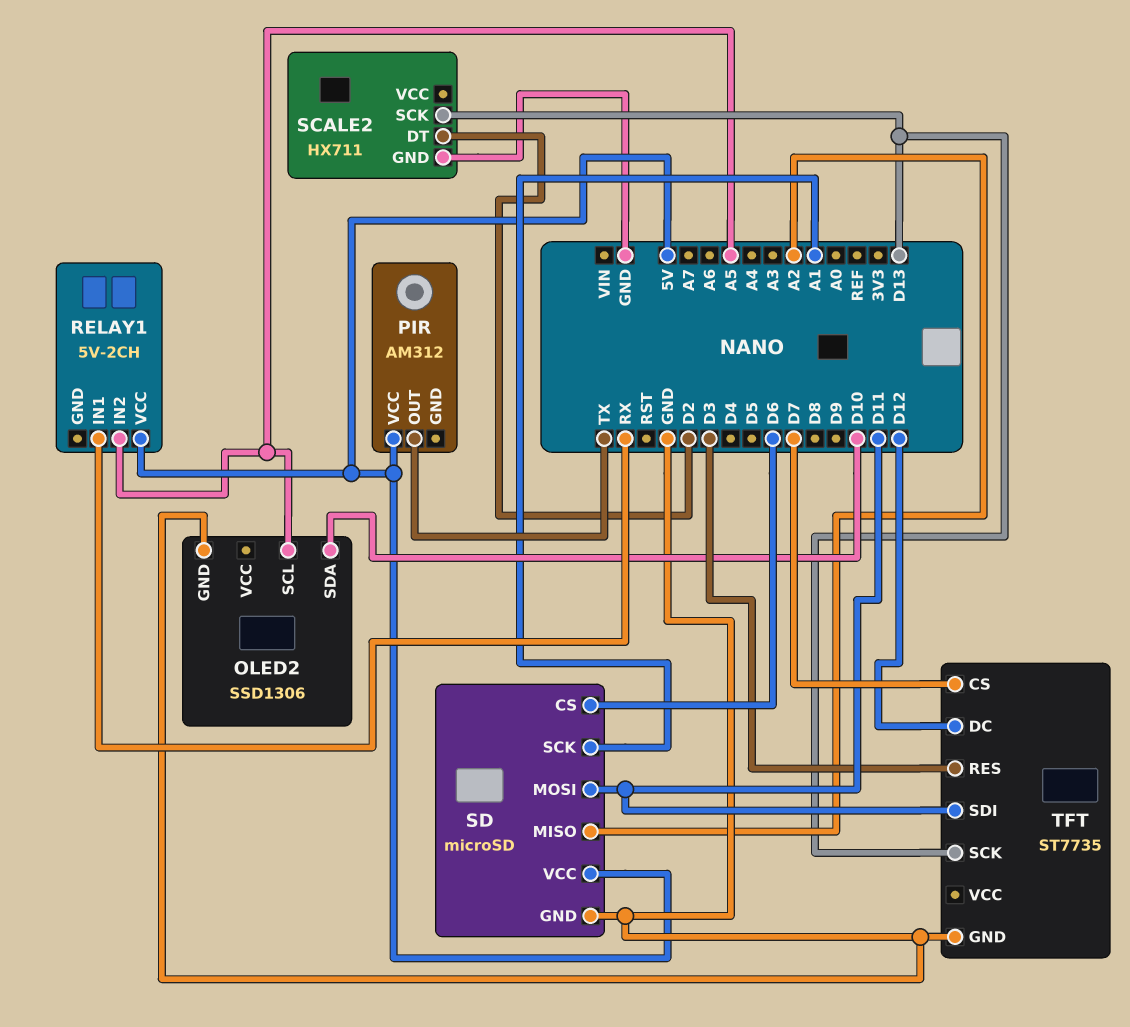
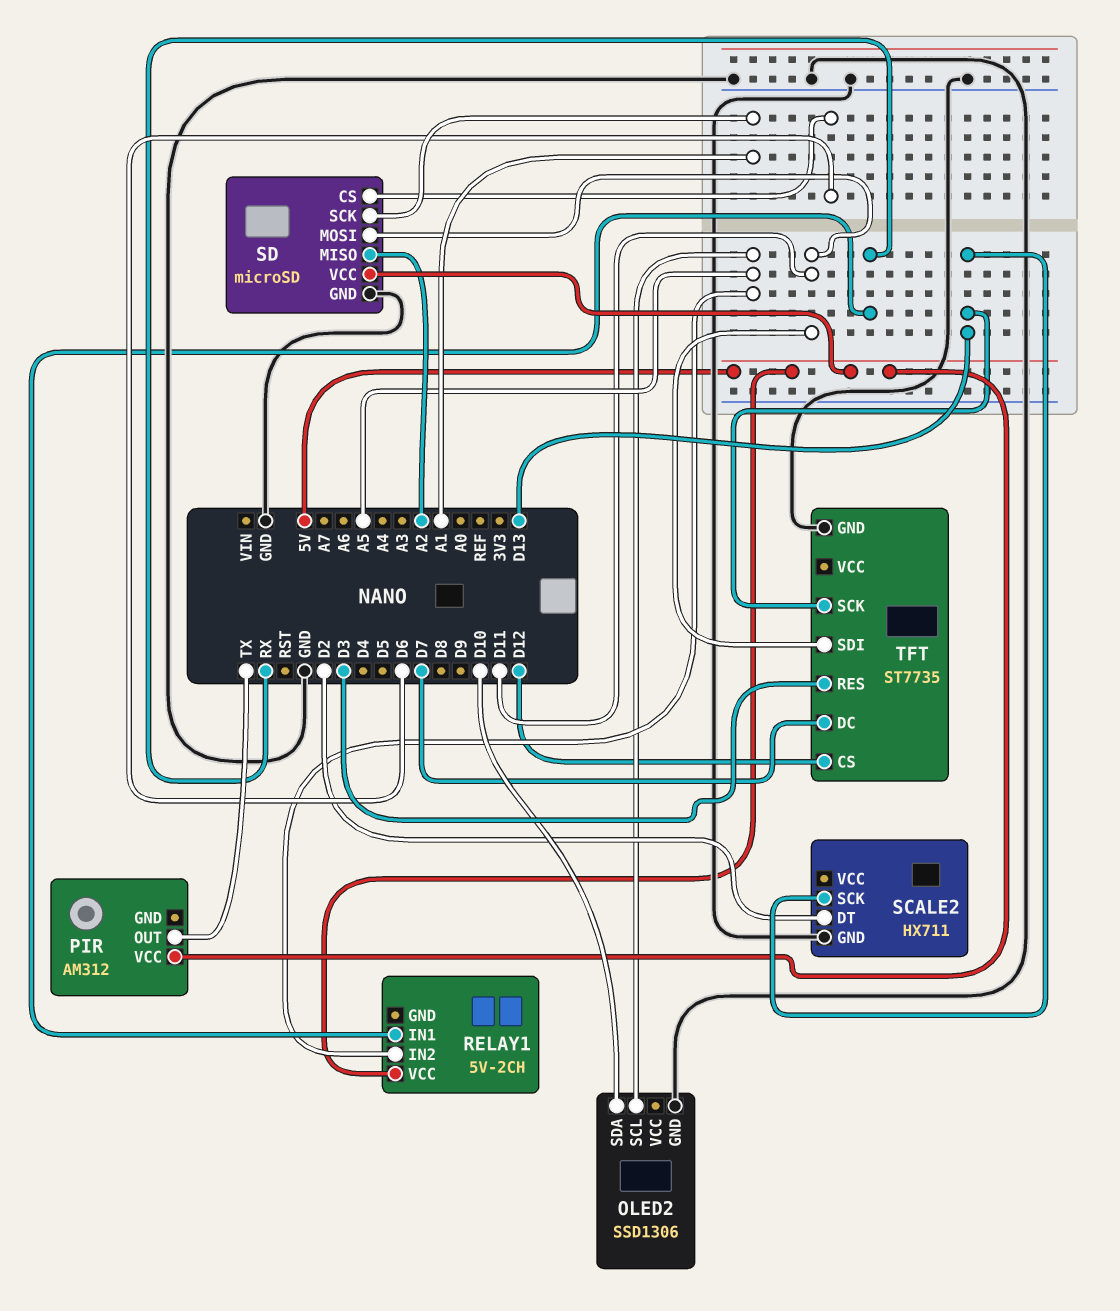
TFT pin CS: D7 -> D12
TFT pin DC: D12 -> D7

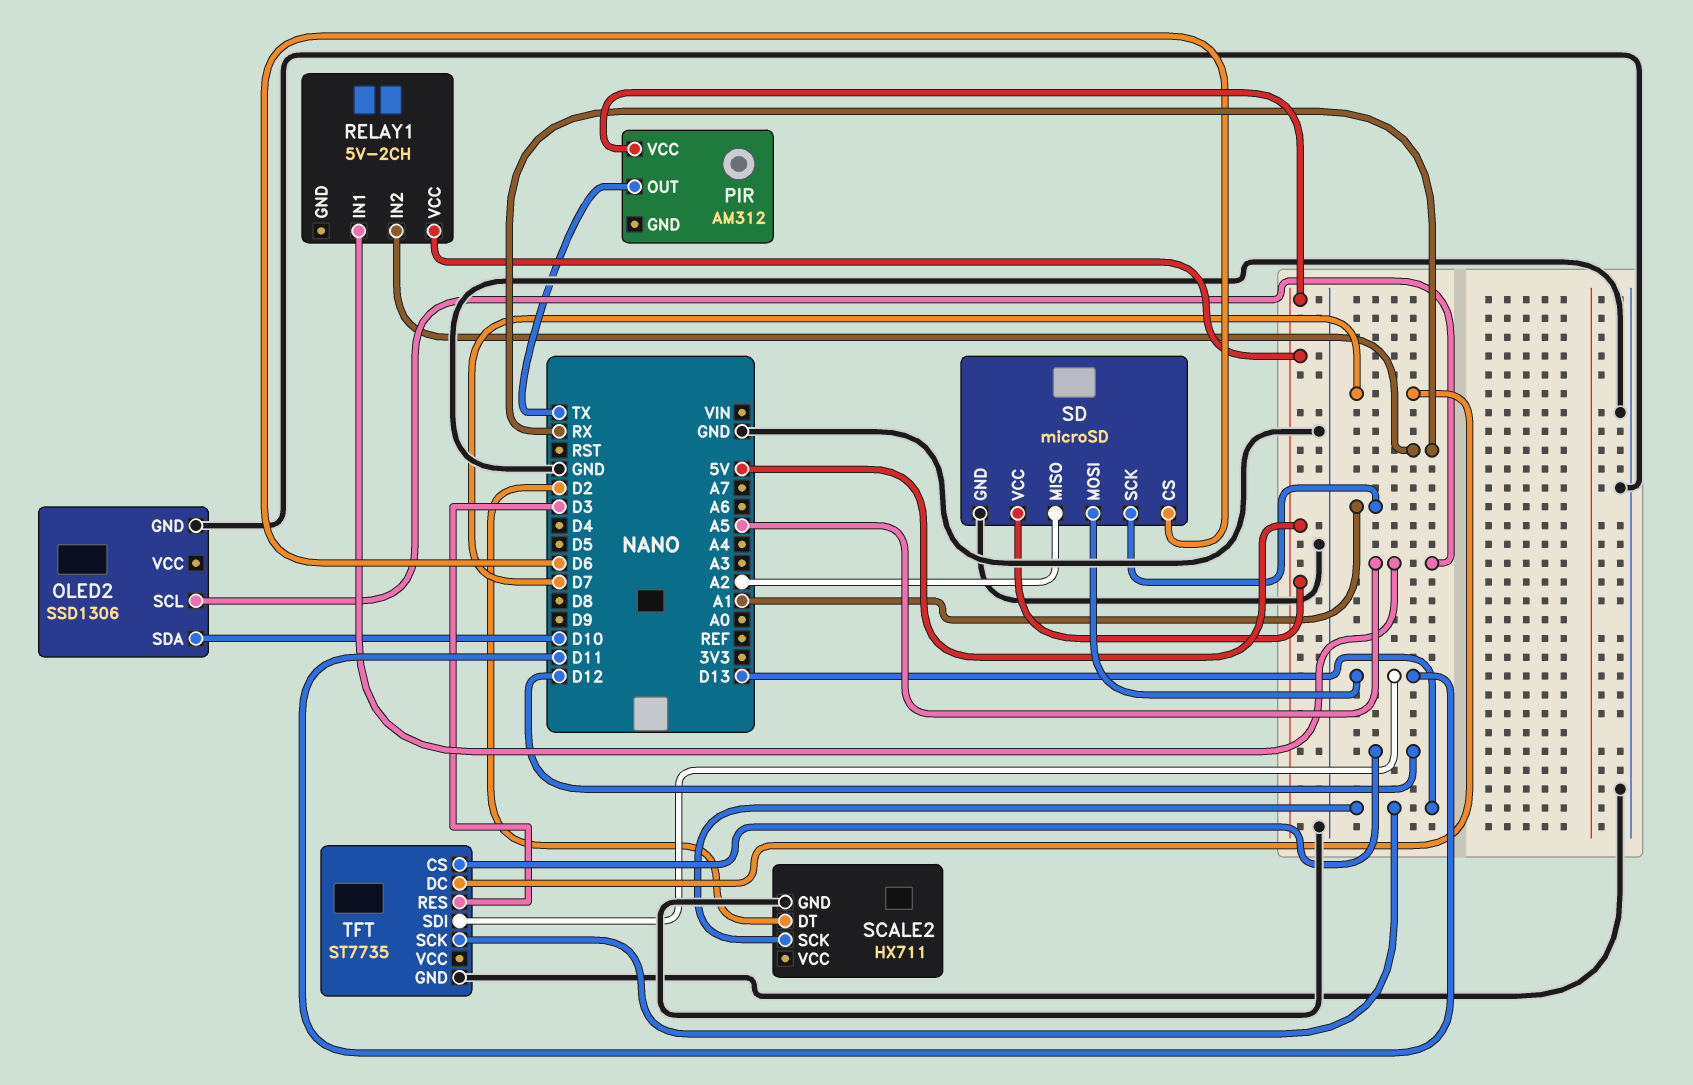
RELAY1 pin IN1: RX -> A5
RELAY1 pin IN2: A5 -> RX

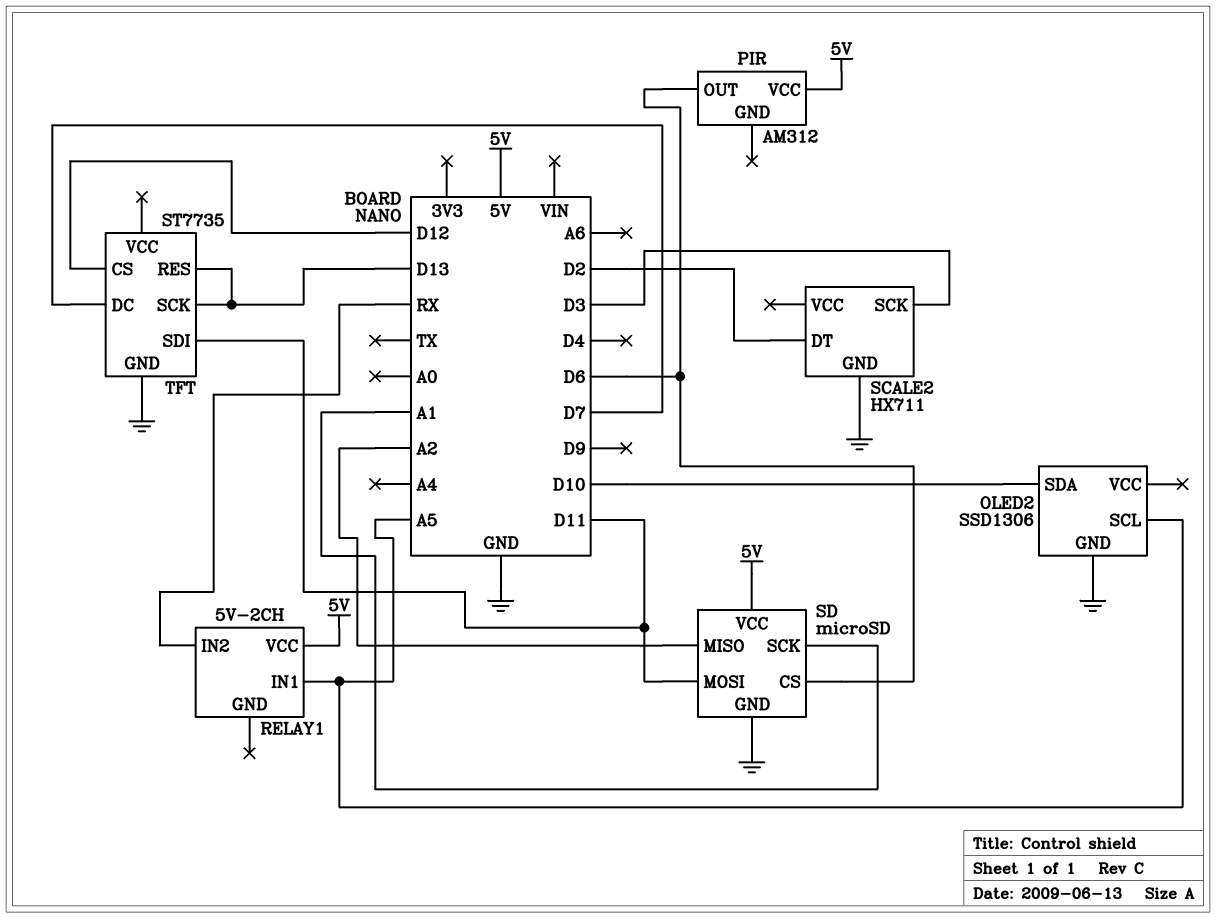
PIR pin OUT: TX -> D6
SCALE2 pin SCK: D13 -> D3
TFT pin RES: D3 -> D13

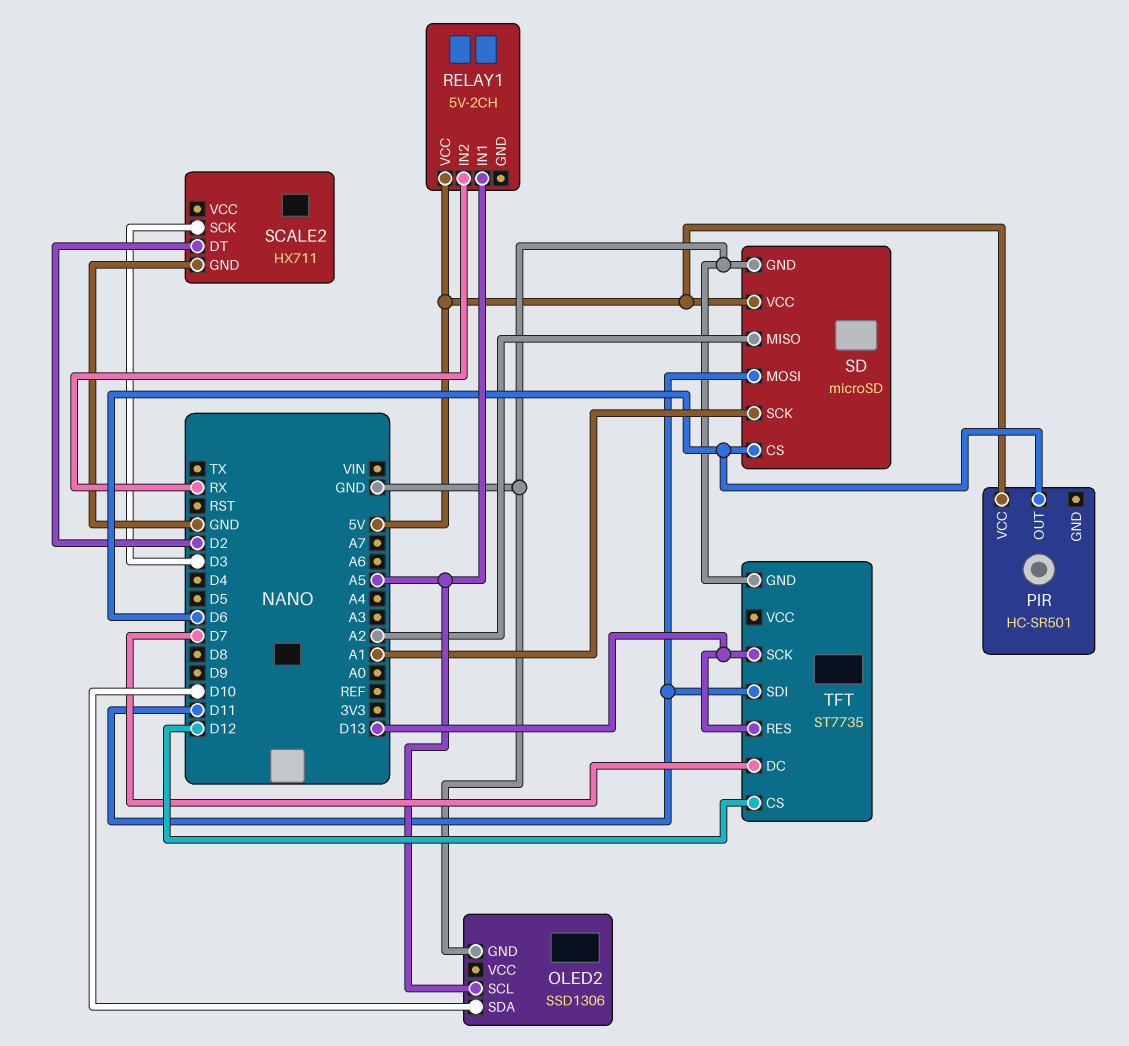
PIR: AM312 -> HC-SR501

